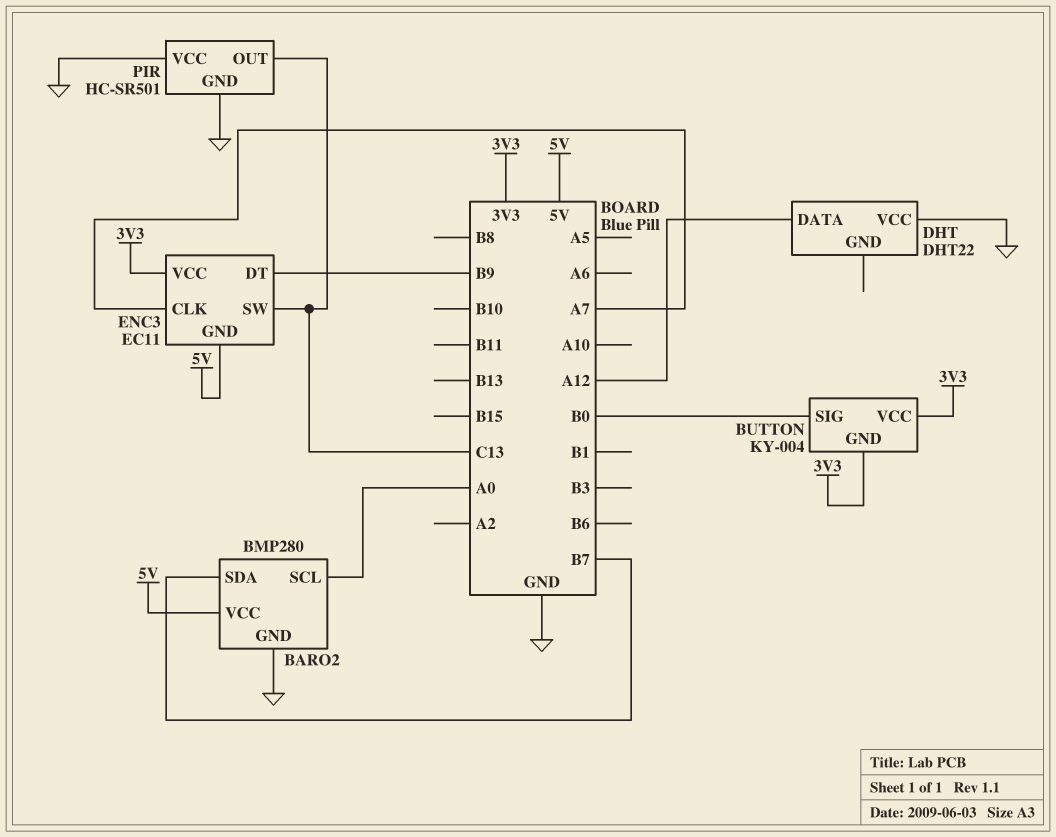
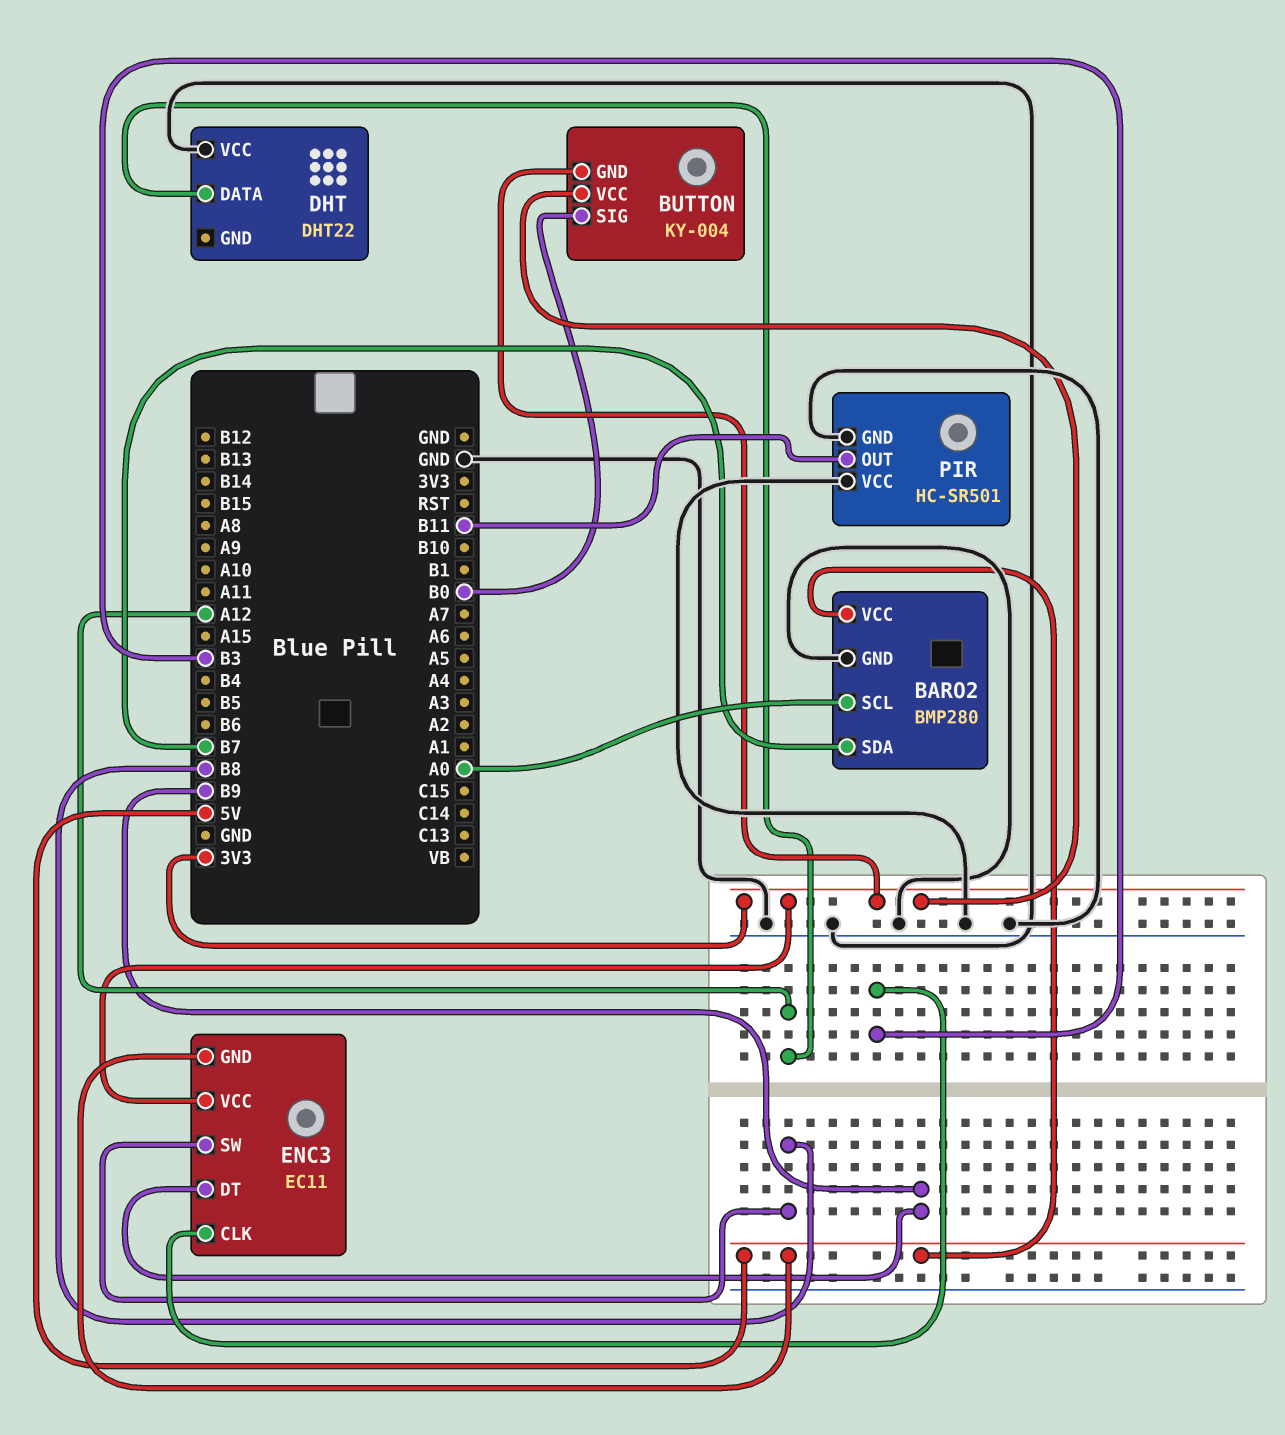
ENC3 pin CLK: A7 -> B3
ENC3 pin SW: C13 -> B8
PIR pin OUT: C13 -> B11

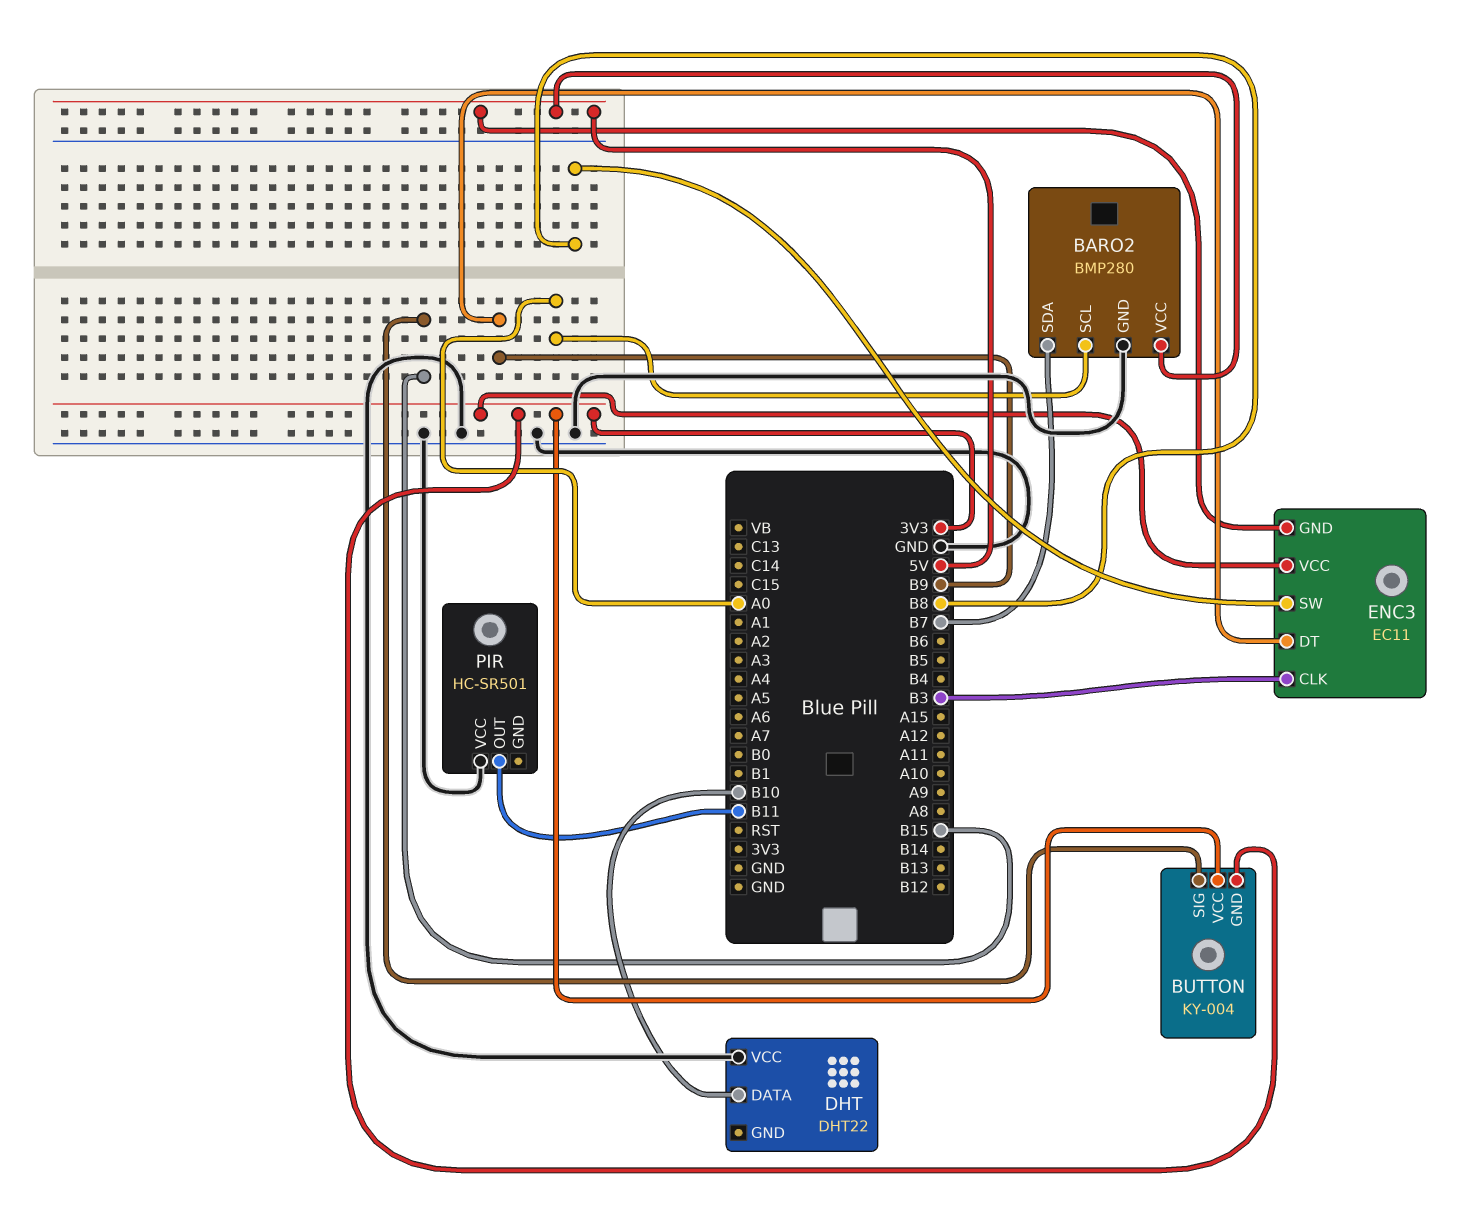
BUTTON pin SIG: B0 -> B15
DHT pin DATA: A12 -> B10
PIR pin GND: GND -> none

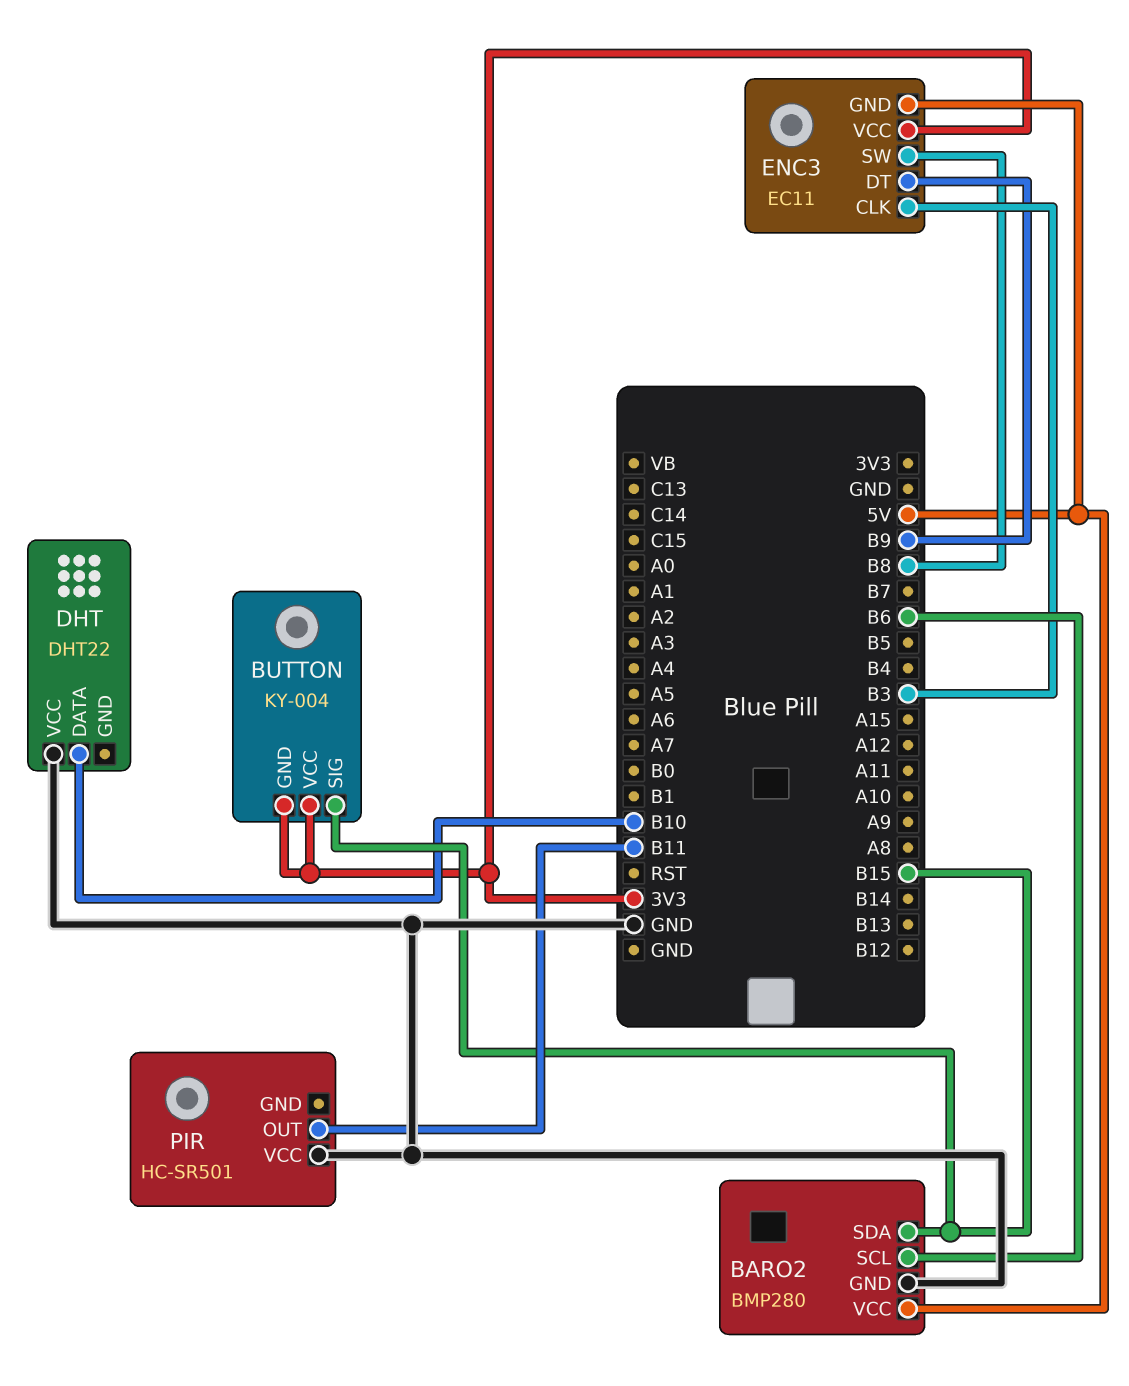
BARO2 pin SCL: A0 -> B6
BARO2 pin SDA: B7 -> B15

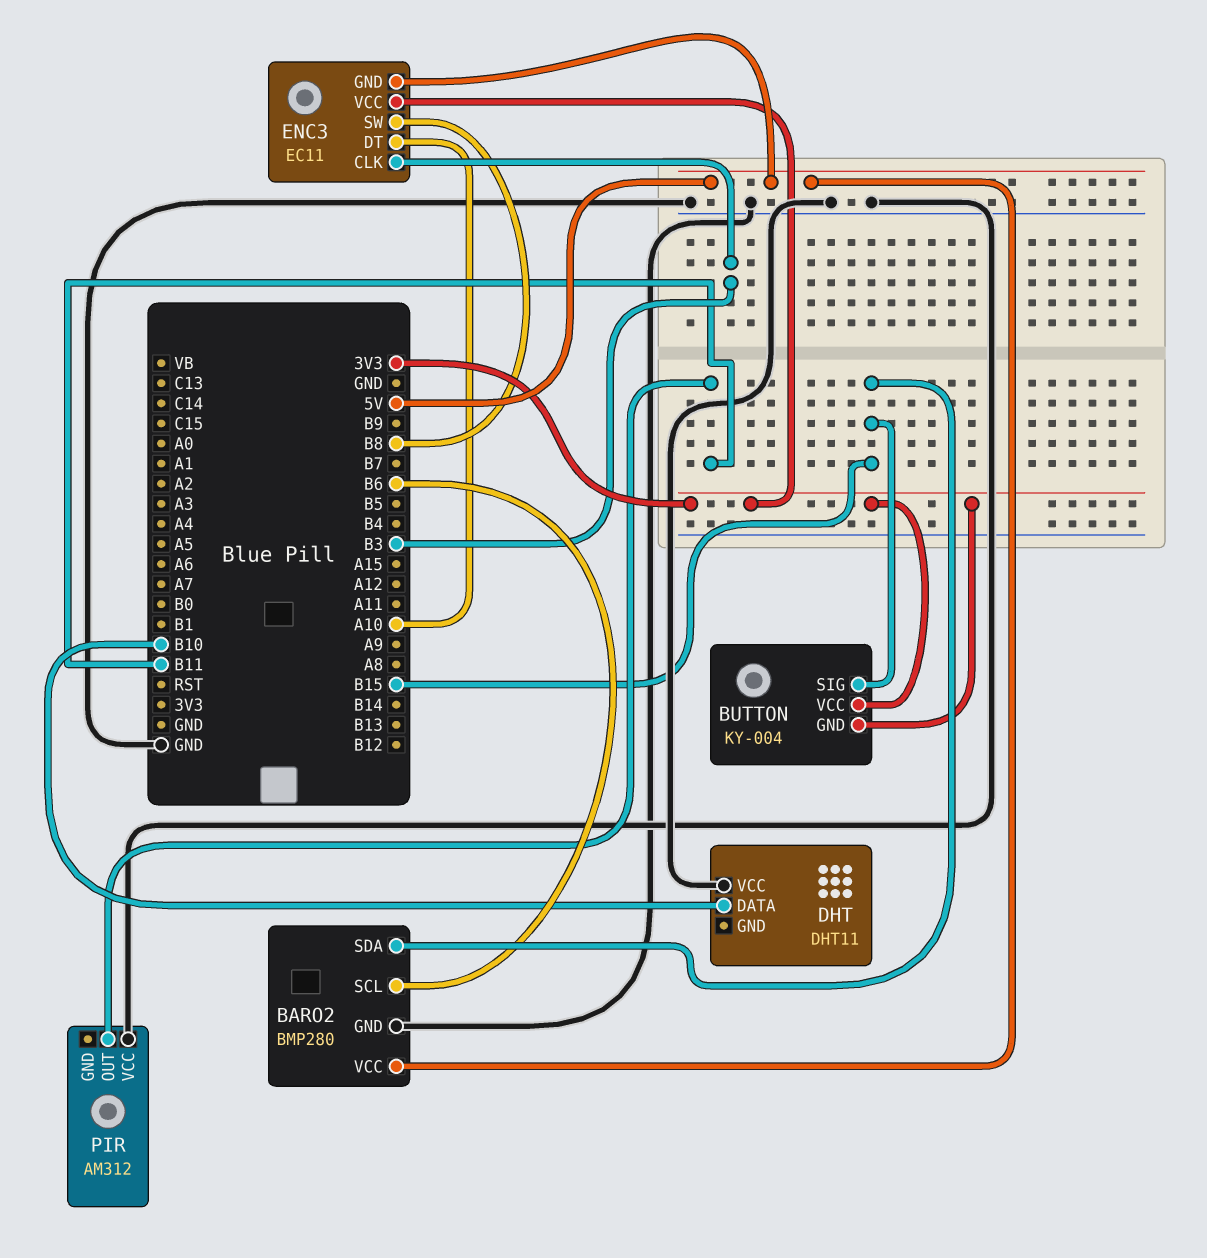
DHT: DHT22 -> DHT11
ENC3 pin DT: B9 -> A10
PIR: HC-SR501 -> AM312

